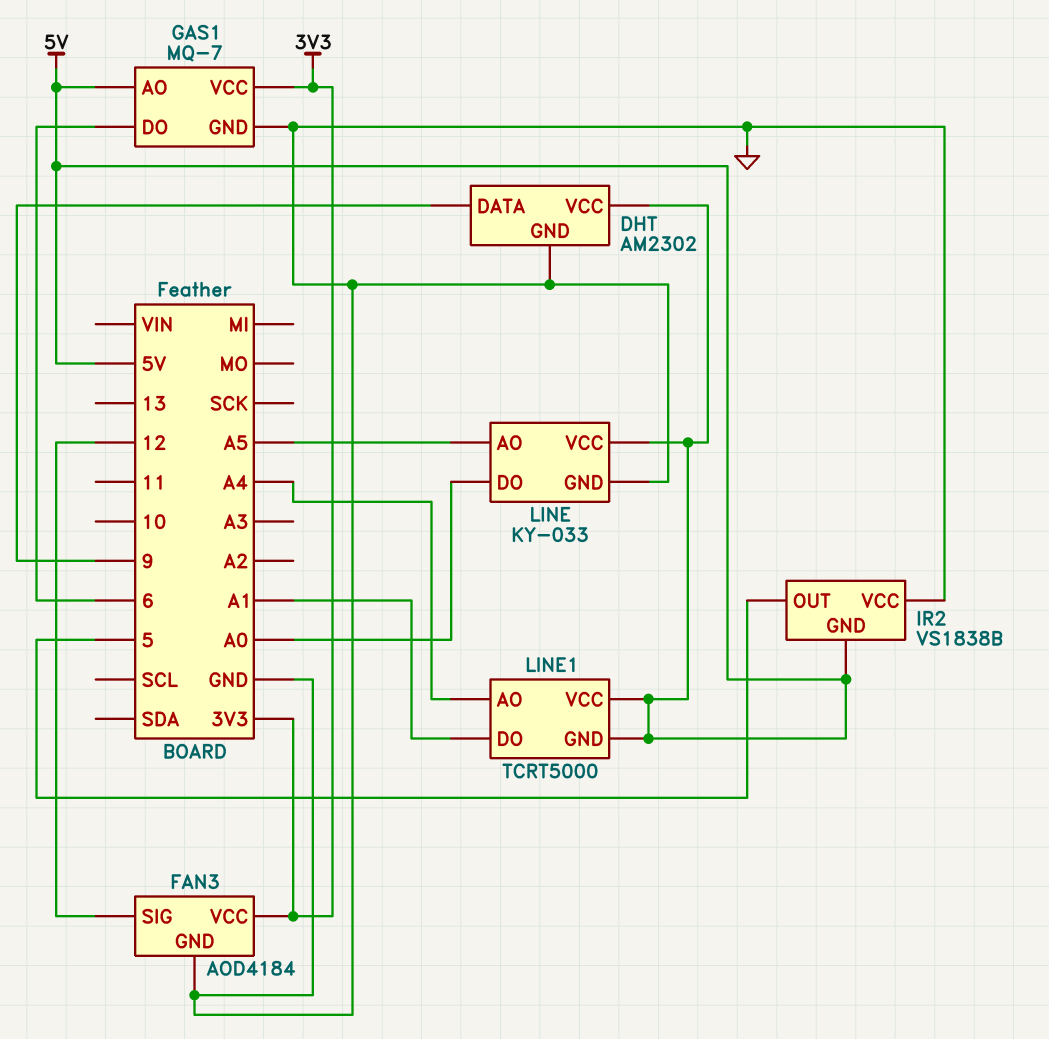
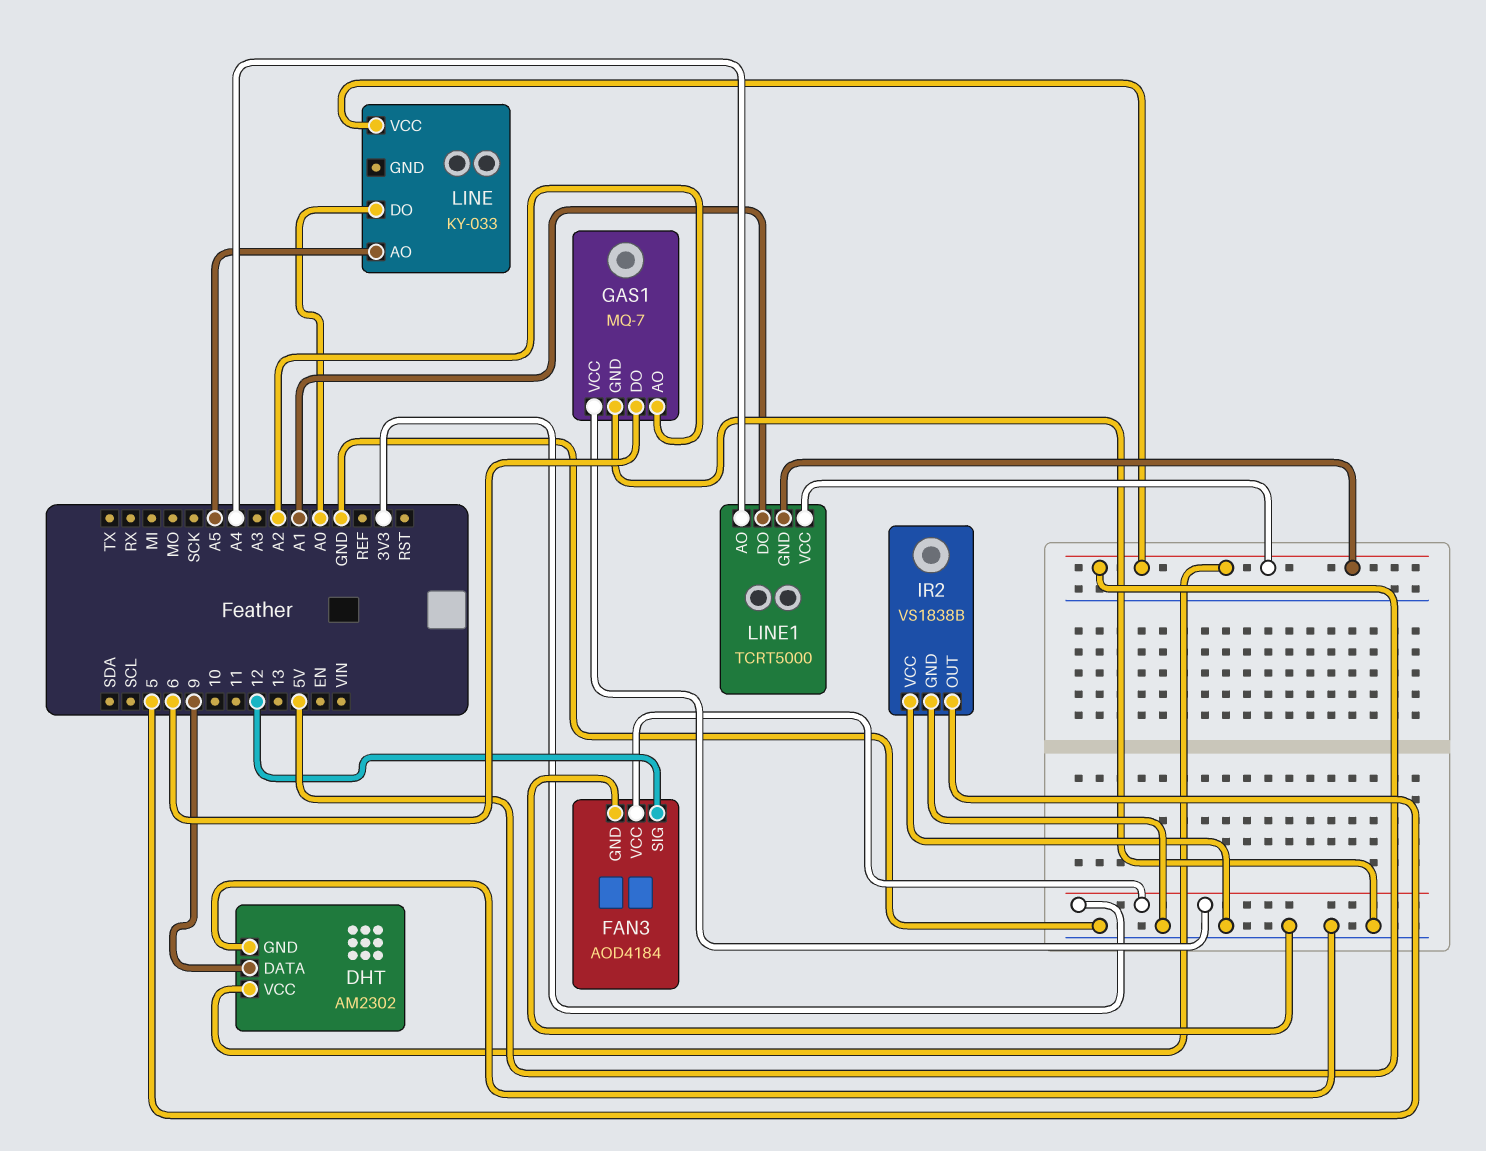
GAS1 pin AO: 5V -> A2
IR2 pin GND: 5V -> GND
LINE pin GND: GND -> none

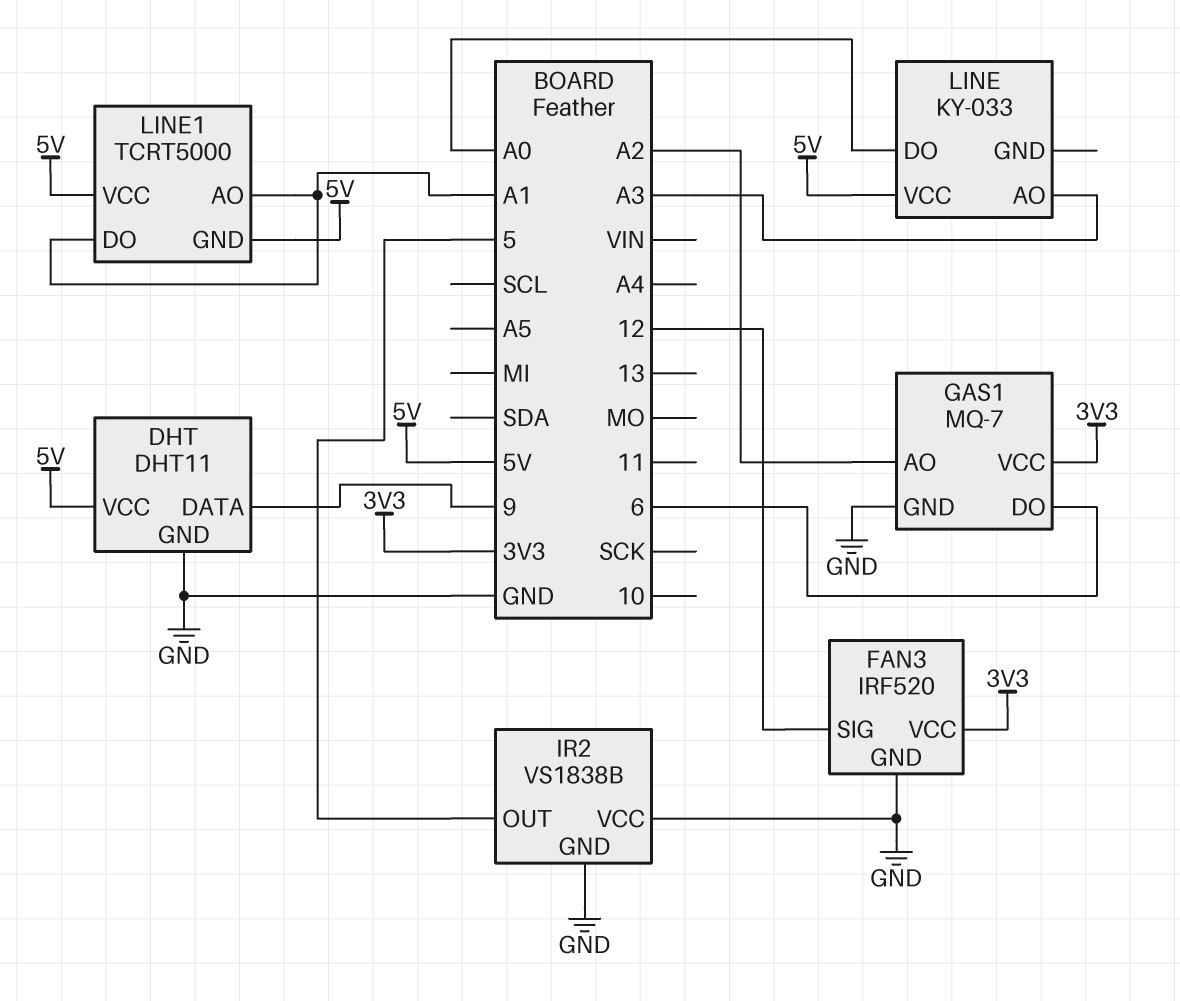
DHT: AM2302 -> DHT11
FAN3: AOD4184 -> IRF520
LINE pin AO: A5 -> A3
LINE1 pin AO: A4 -> A1

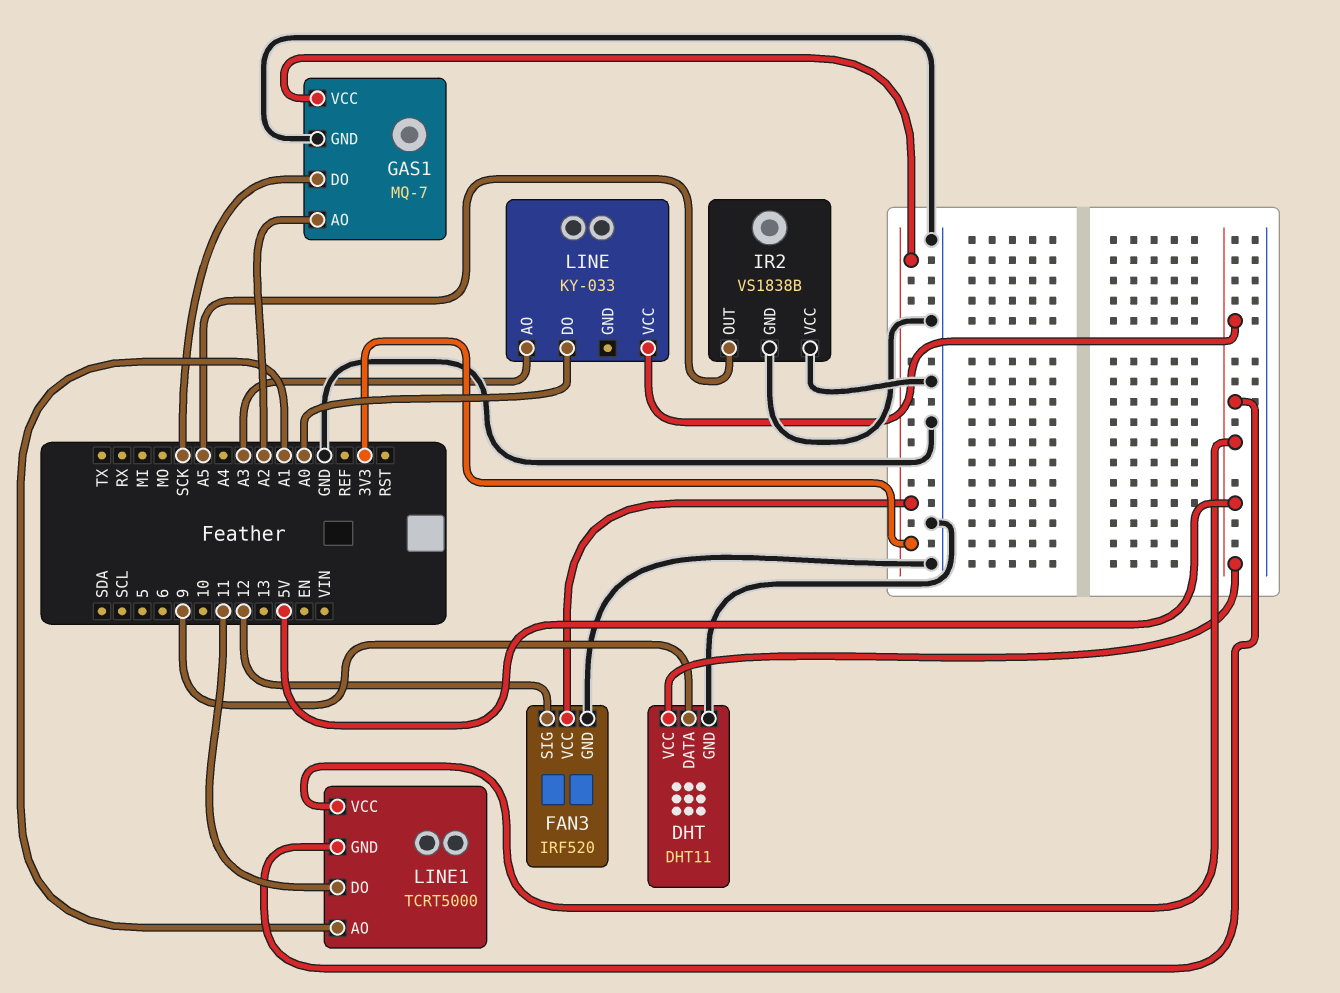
GAS1 pin DO: 6 -> SCK
IR2 pin OUT: 5 -> A5
LINE1 pin DO: A1 -> 11

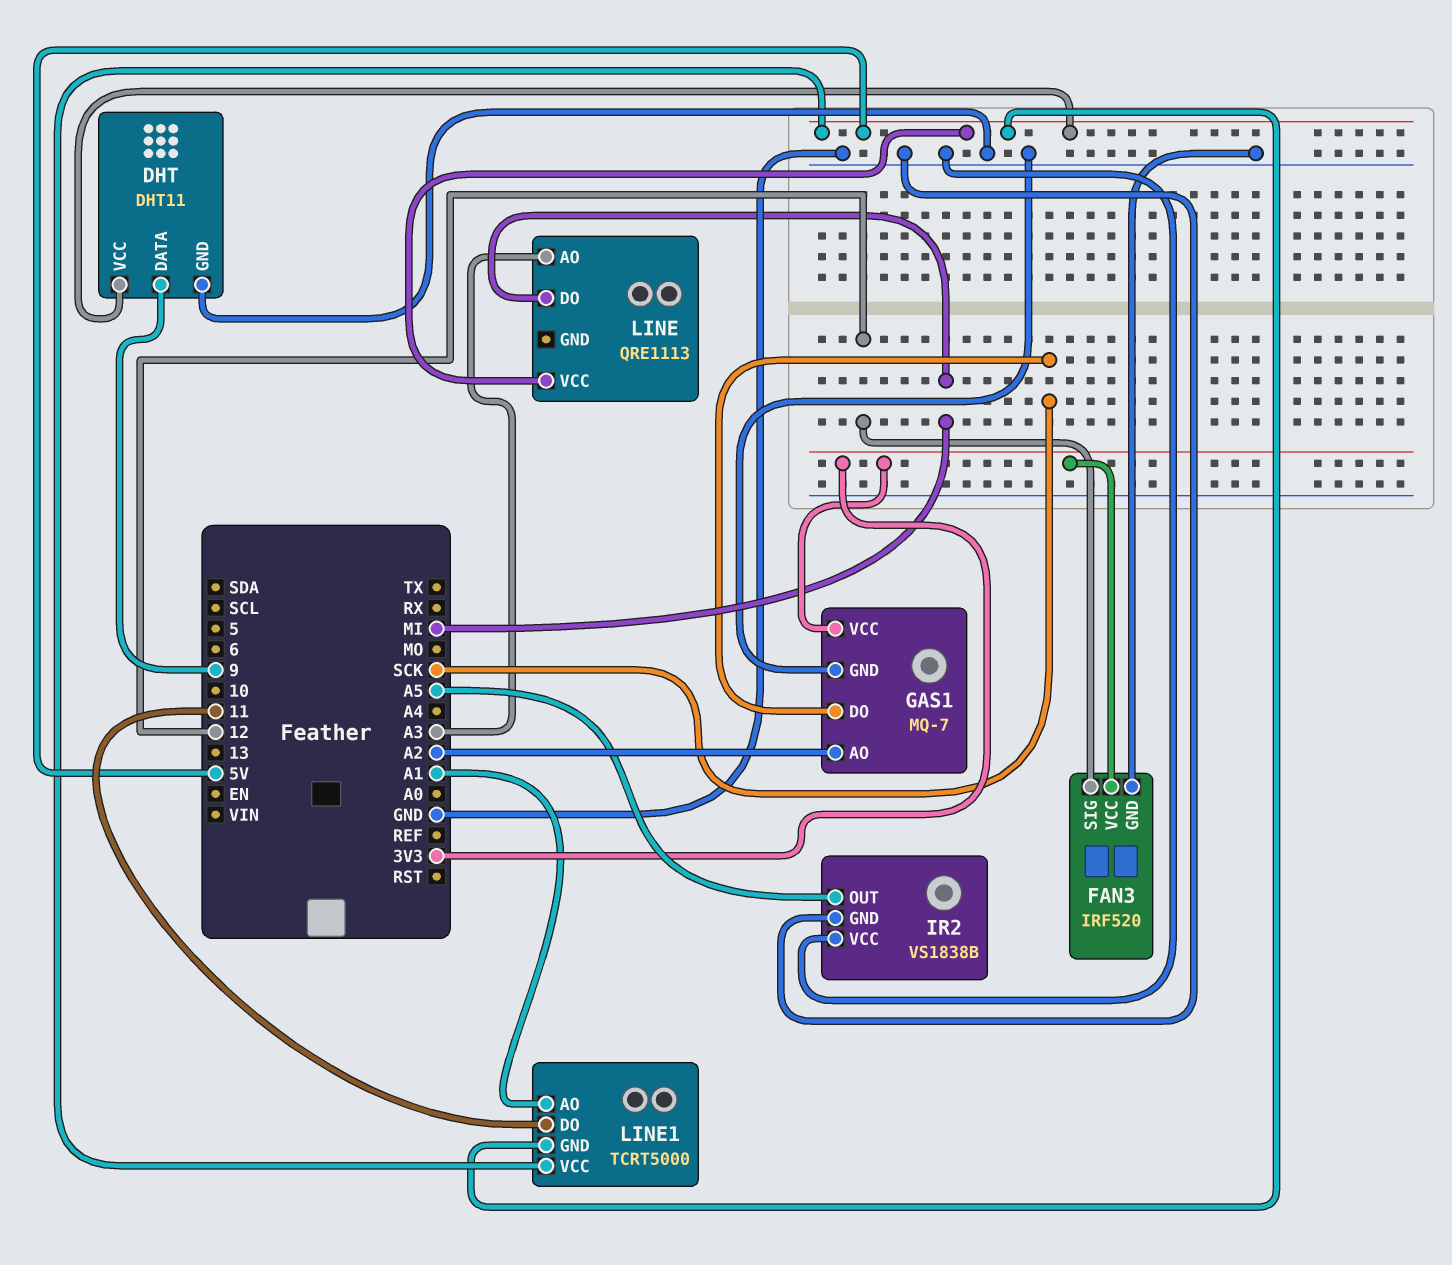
LINE: KY-033 -> QRE1113
LINE pin DO: A0 -> MI

